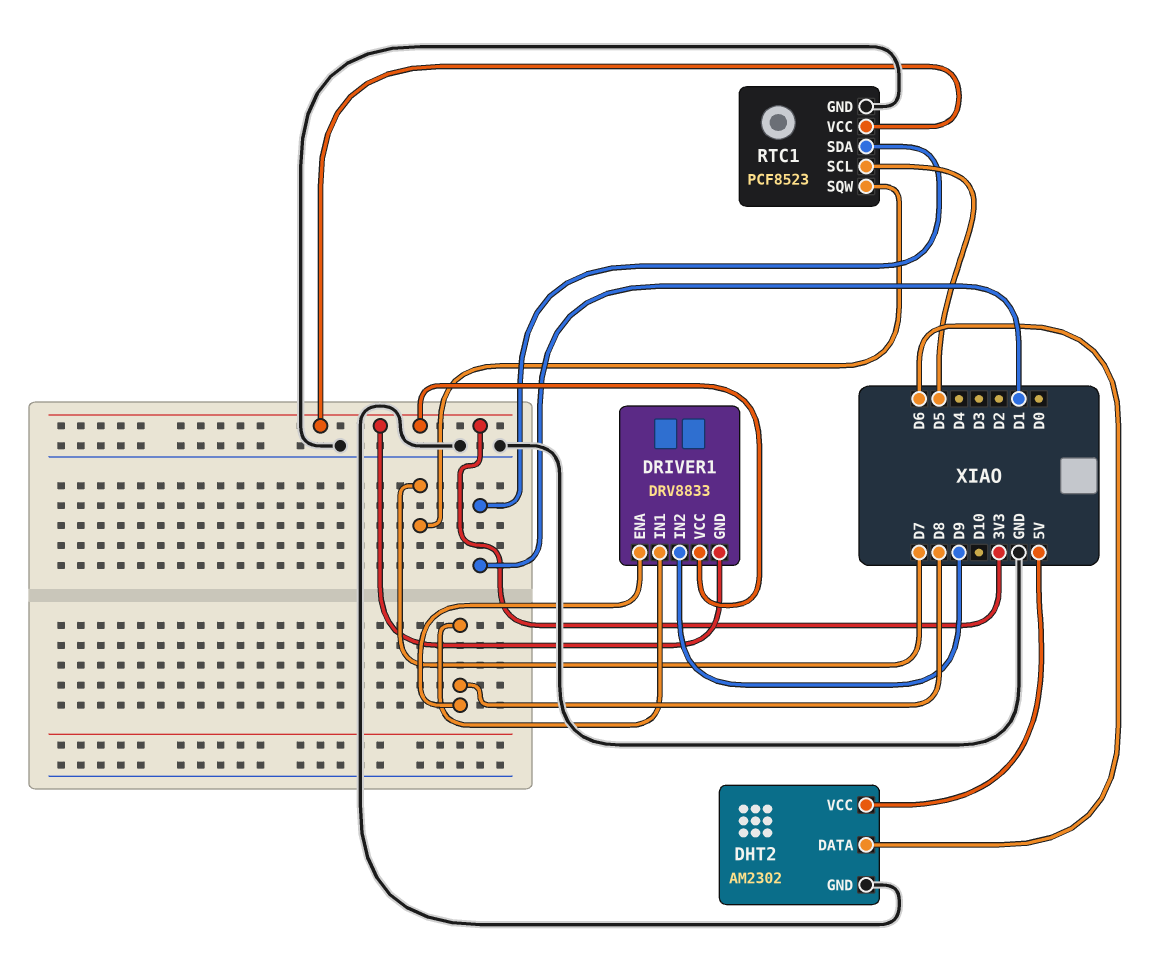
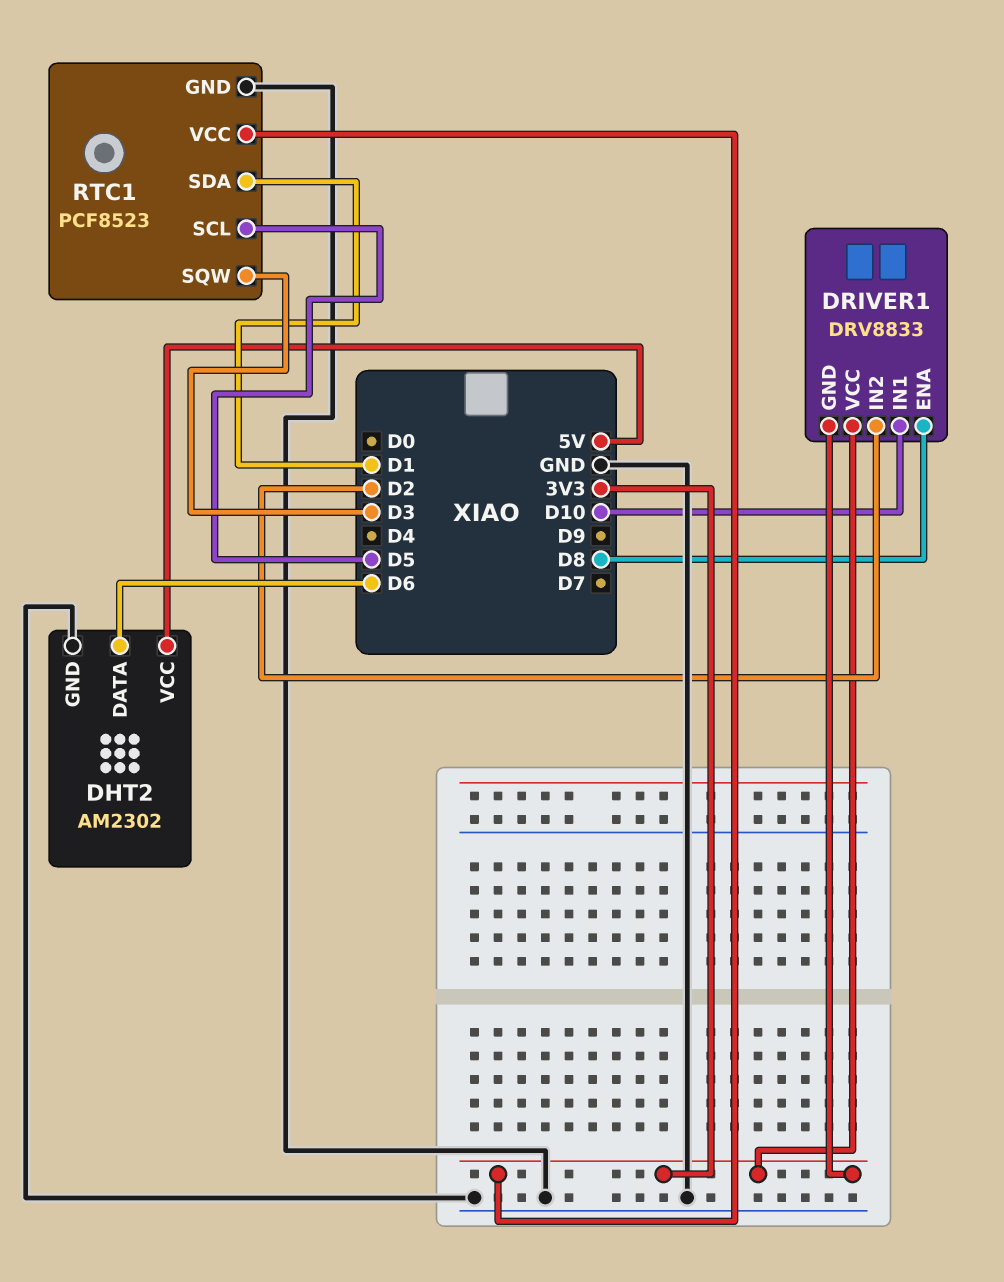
DRIVER1 pin IN1: D8 -> D10
DRIVER1 pin IN2: D9 -> D2
RTC1 pin SQW: D7 -> D3

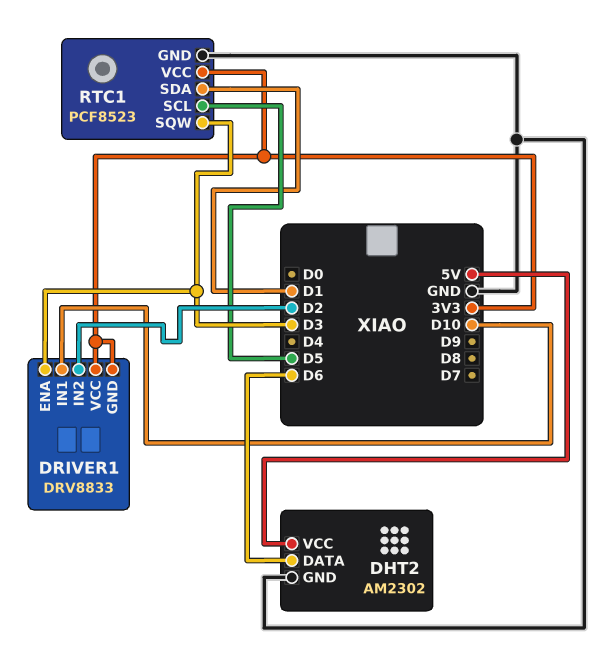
DRIVER1 pin ENA: D8 -> D3

